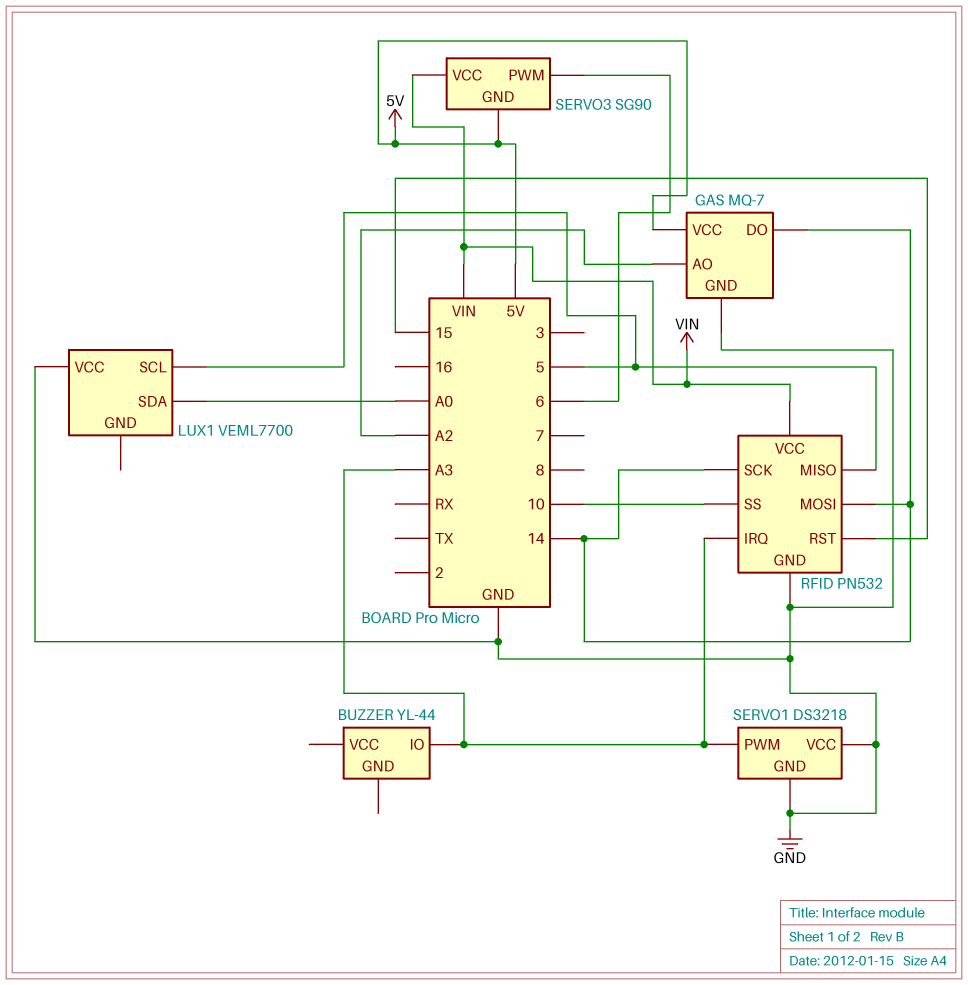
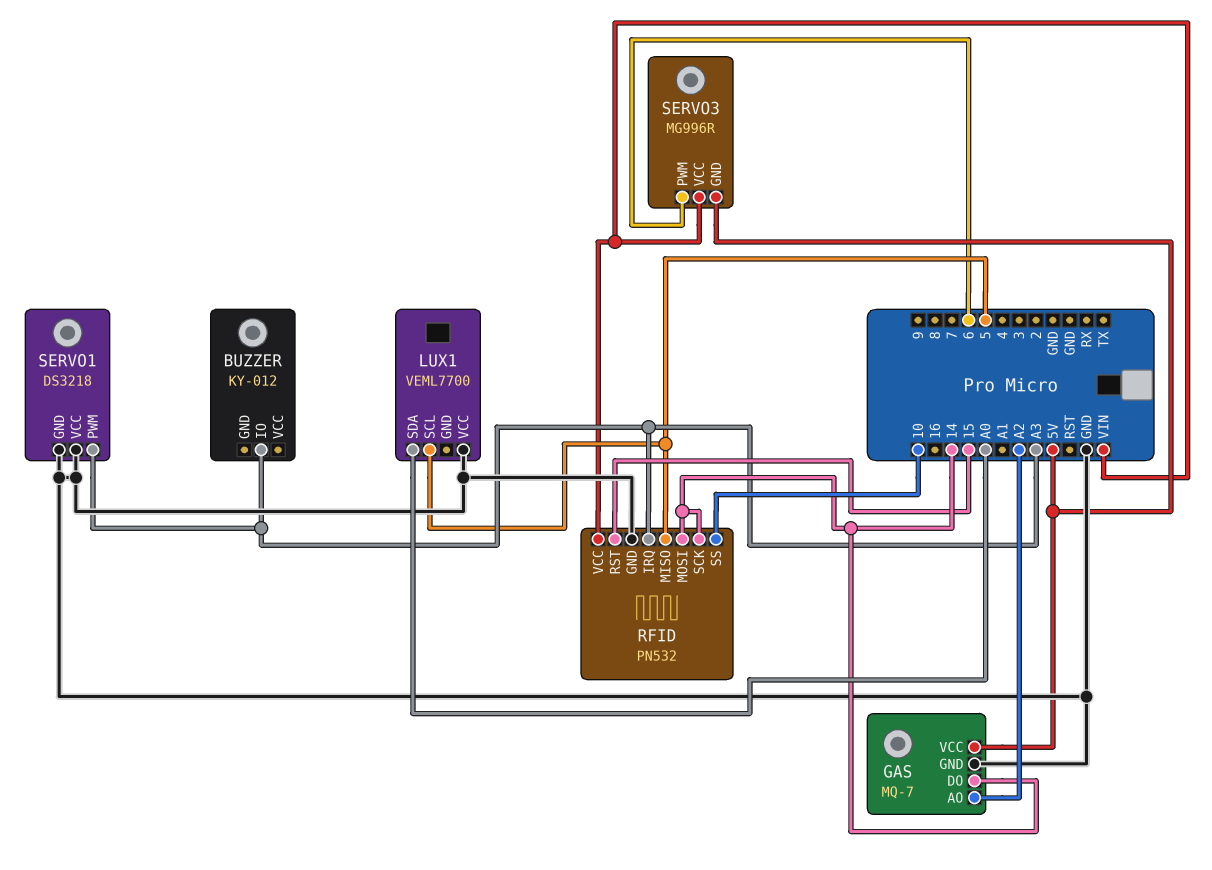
BUZZER: YL-44 -> KY-012
SERVO3: SG90 -> MG996R

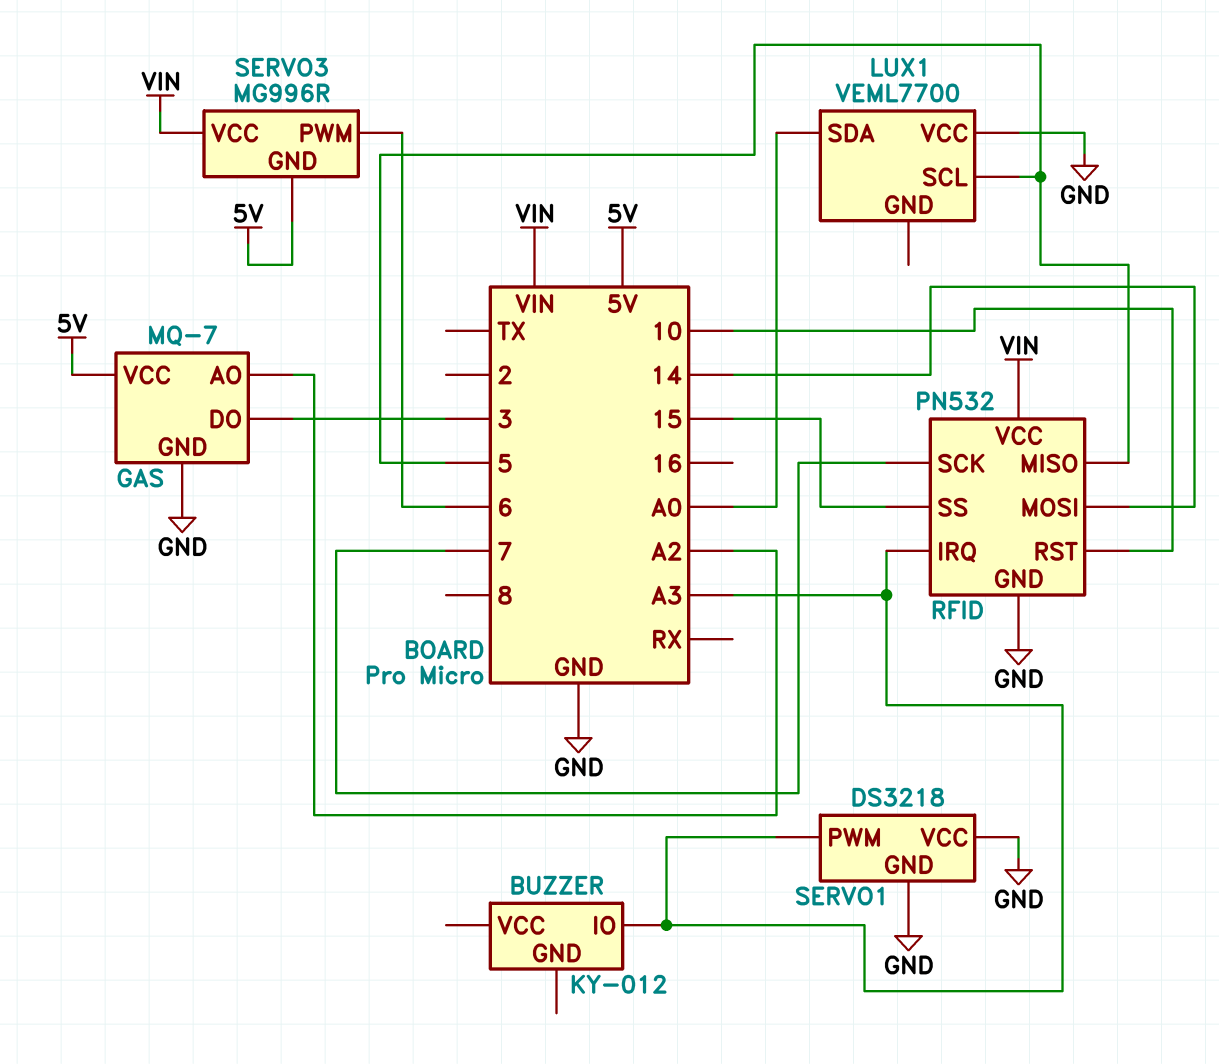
GAS pin DO: 14 -> 3
RFID pin RST: 15 -> 10
RFID pin SCK: 14 -> 7
RFID pin SS: 10 -> 15

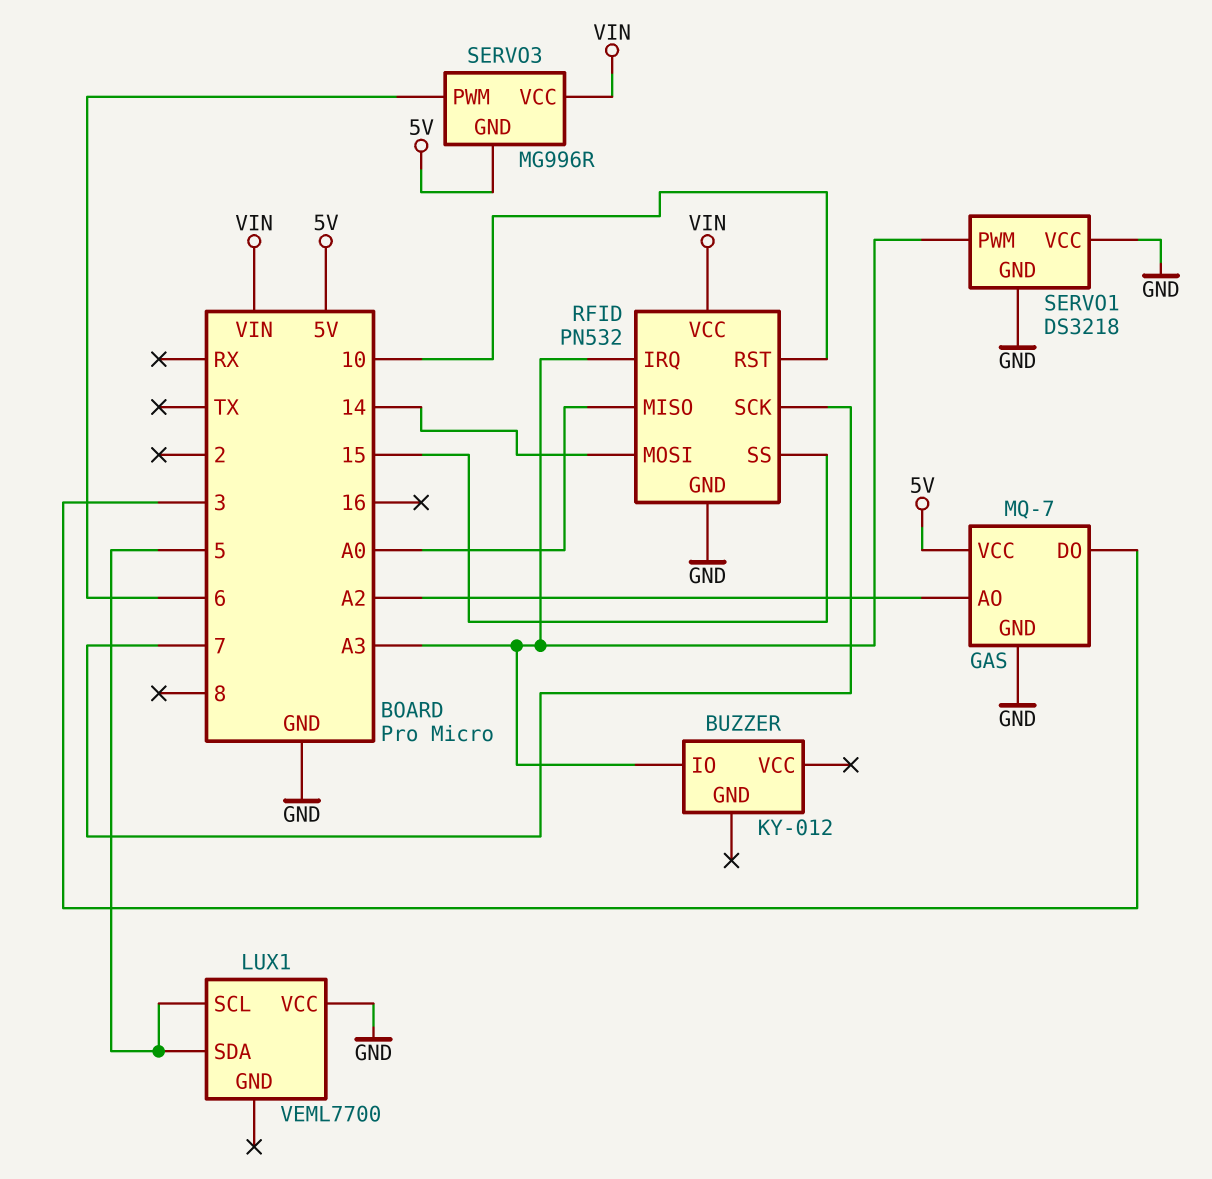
LUX1 pin SDA: A0 -> 5
RFID pin MISO: 5 -> A0

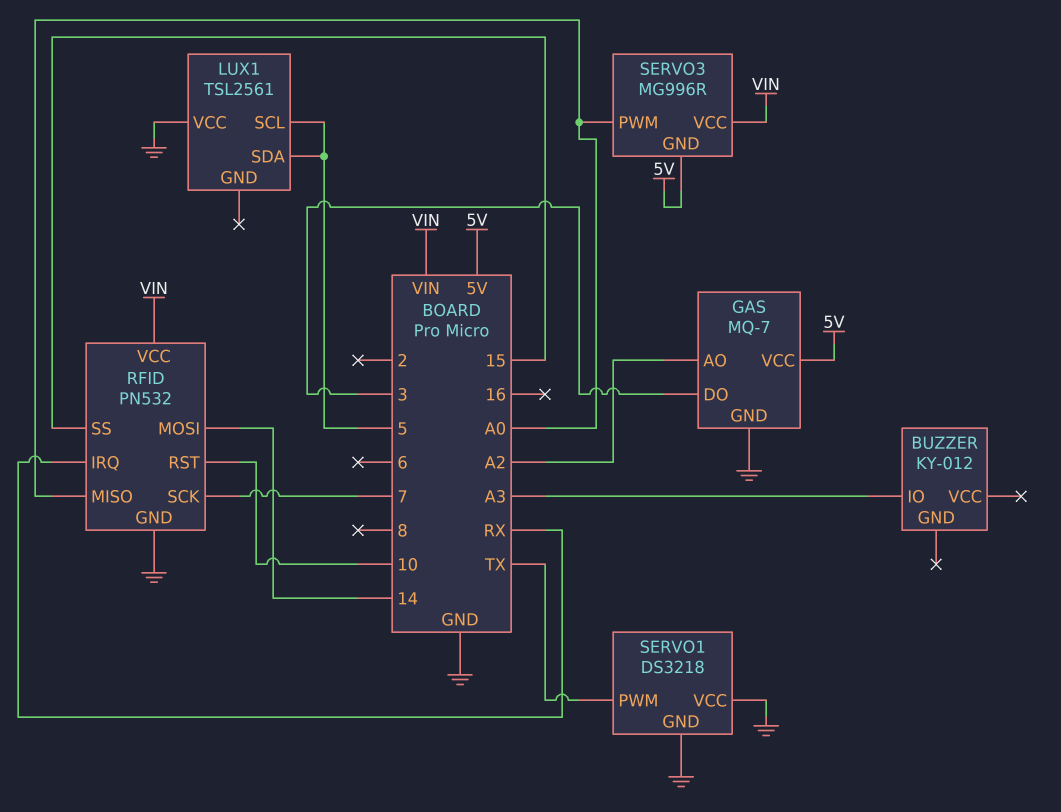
LUX1: VEML7700 -> TSL2561
RFID pin IRQ: A3 -> RX
SERVO1 pin PWM: A3 -> TX
SERVO3 pin PWM: 6 -> A0

